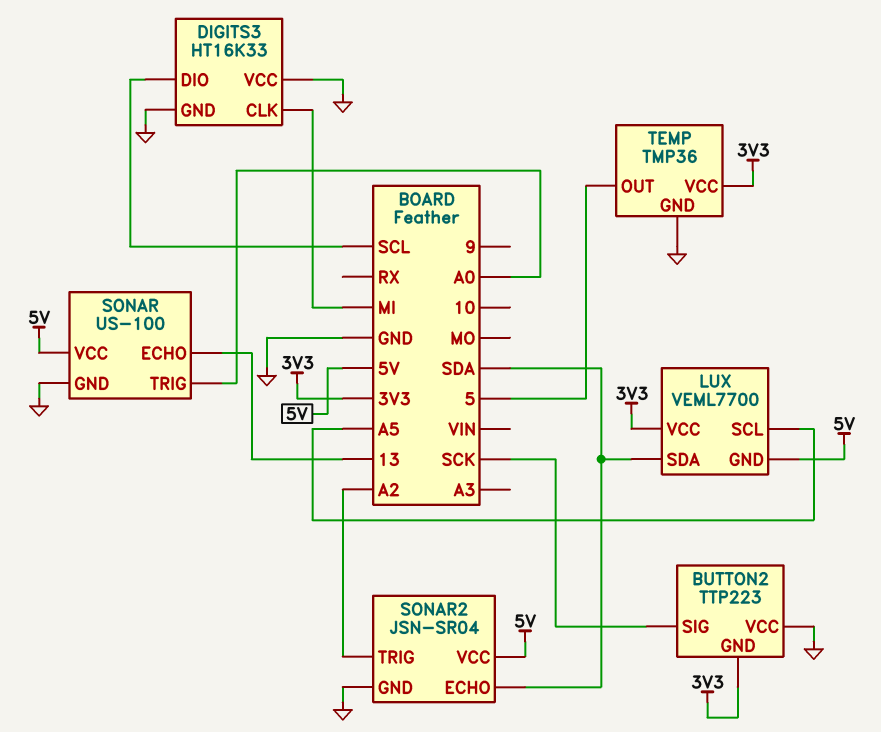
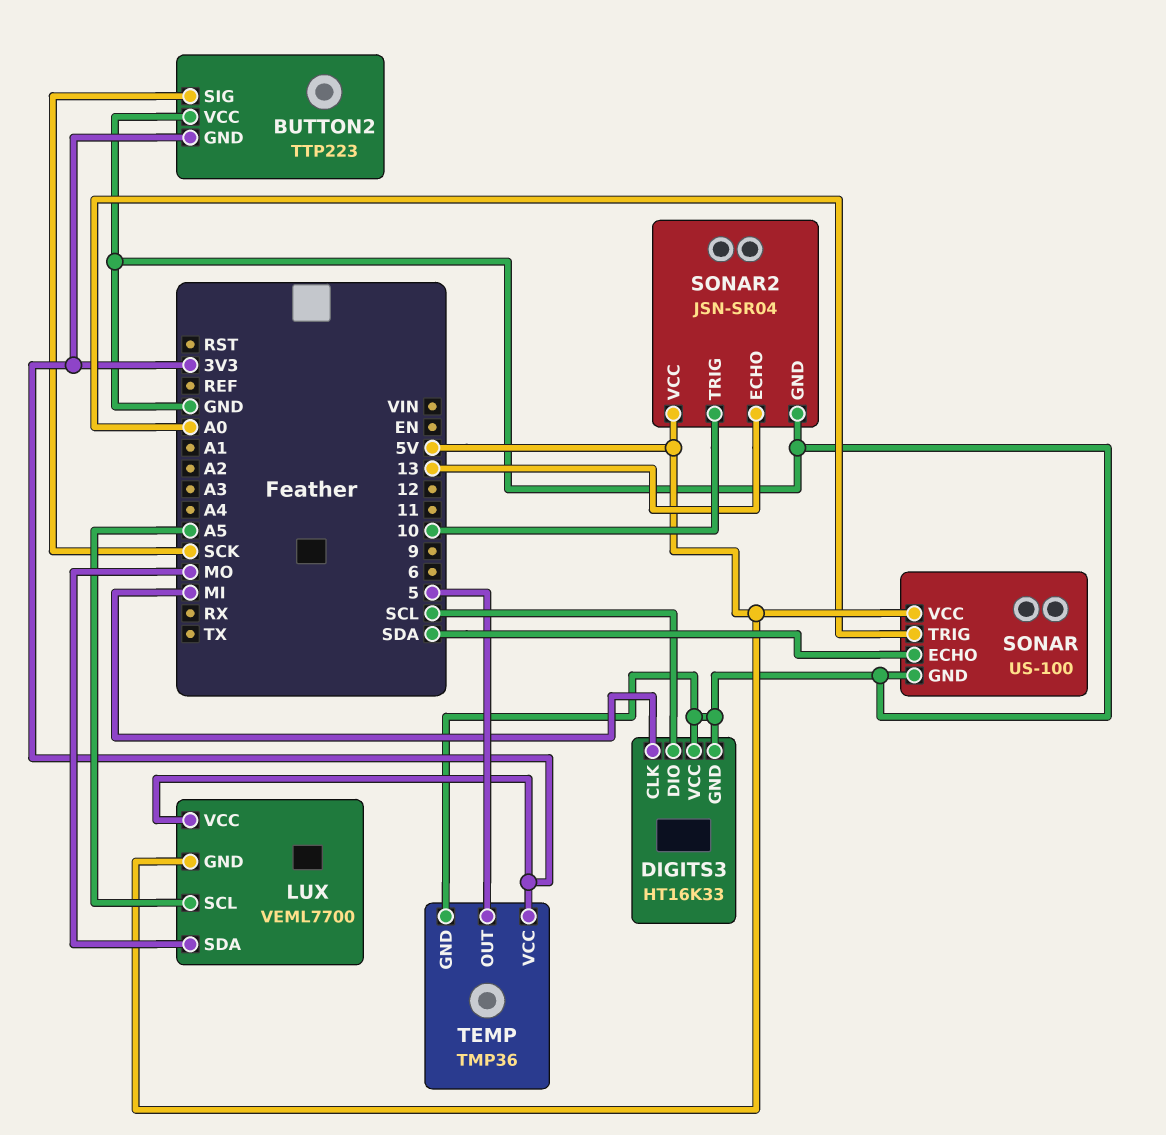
LUX pin SDA: SDA -> MO
SONAR pin ECHO: 13 -> SDA
SONAR2 pin ECHO: SDA -> 13
SONAR2 pin TRIG: A2 -> 10

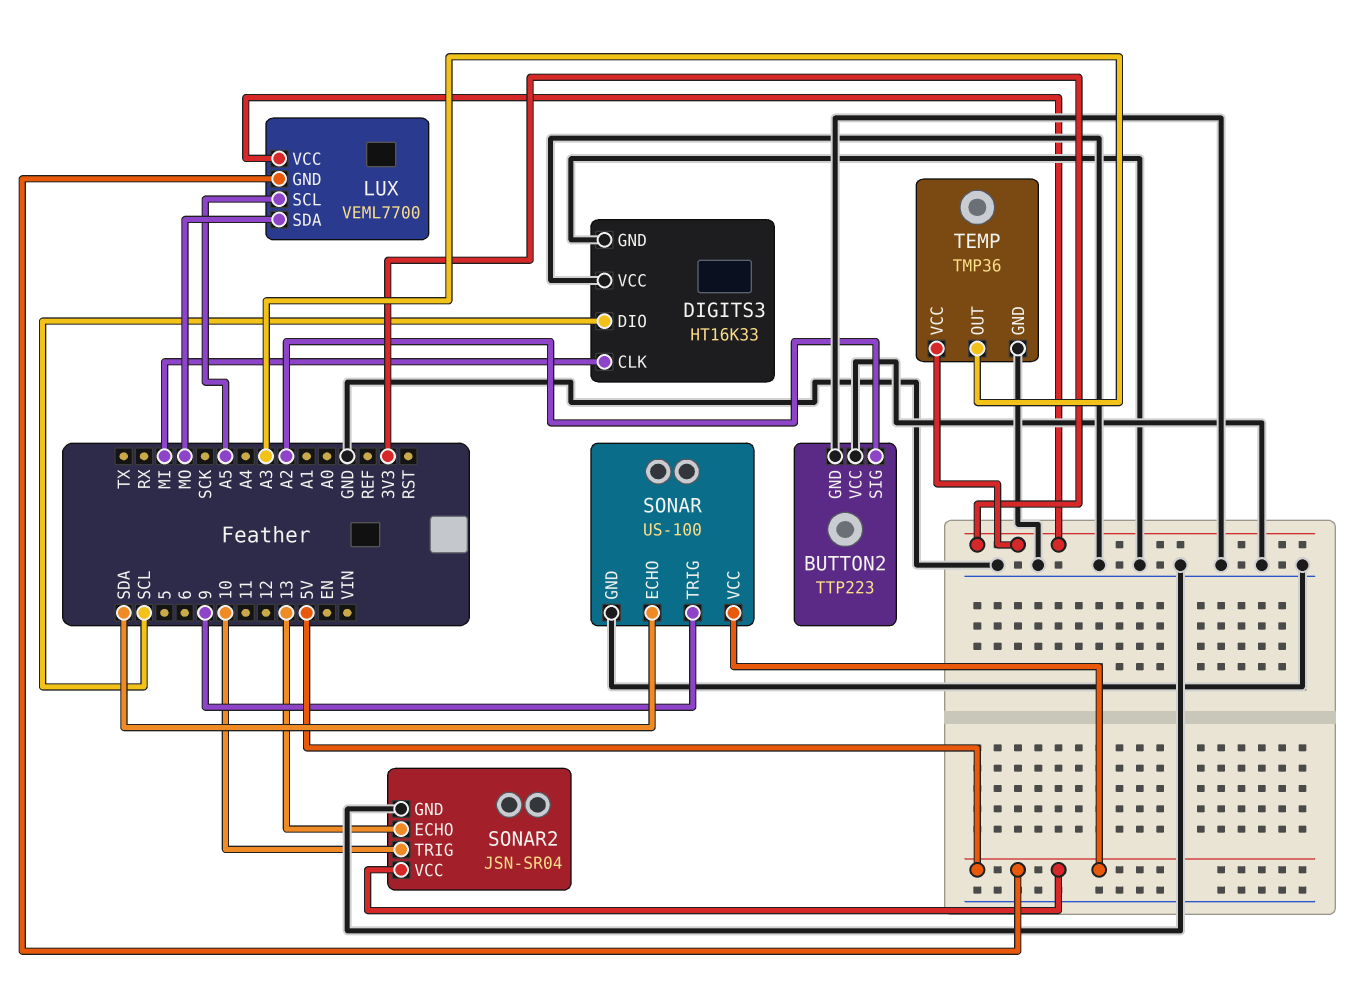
BUTTON2 pin GND: 3V3 -> GND
BUTTON2 pin SIG: SCK -> A2
SONAR pin TRIG: A0 -> 9
TEMP pin OUT: 5 -> A3

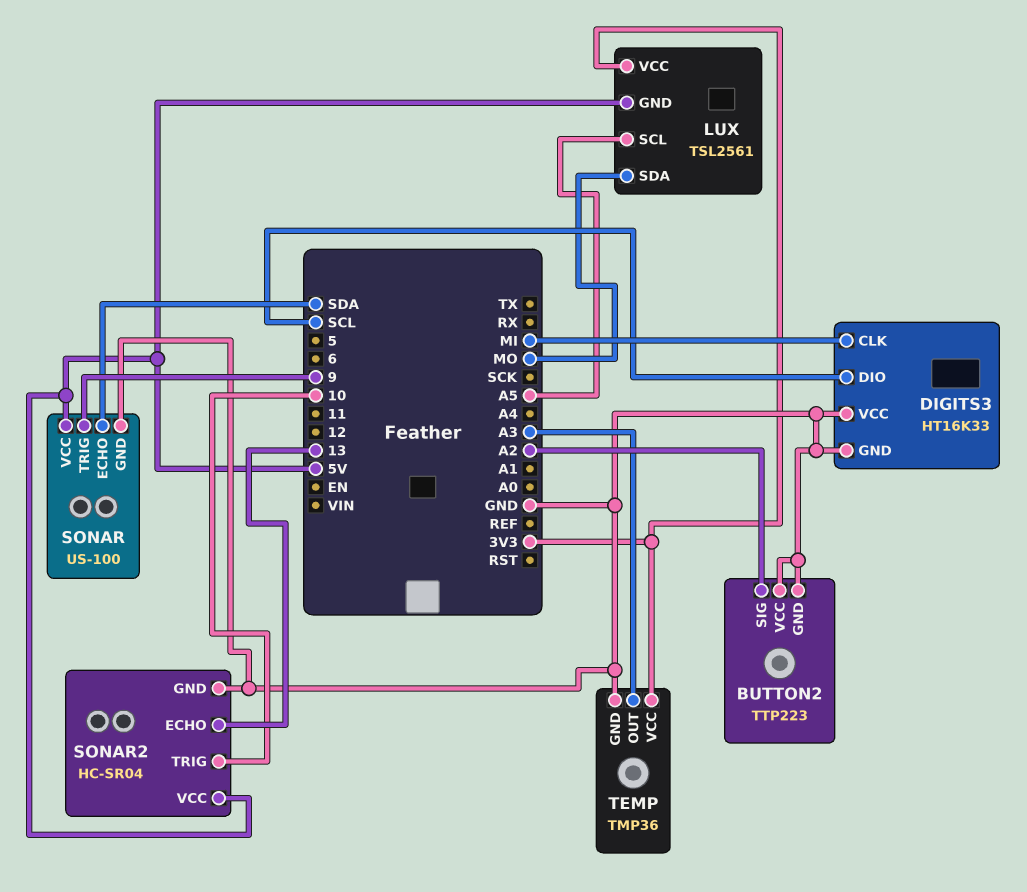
LUX: VEML7700 -> TSL2561
SONAR2: JSN-SR04 -> HC-SR04

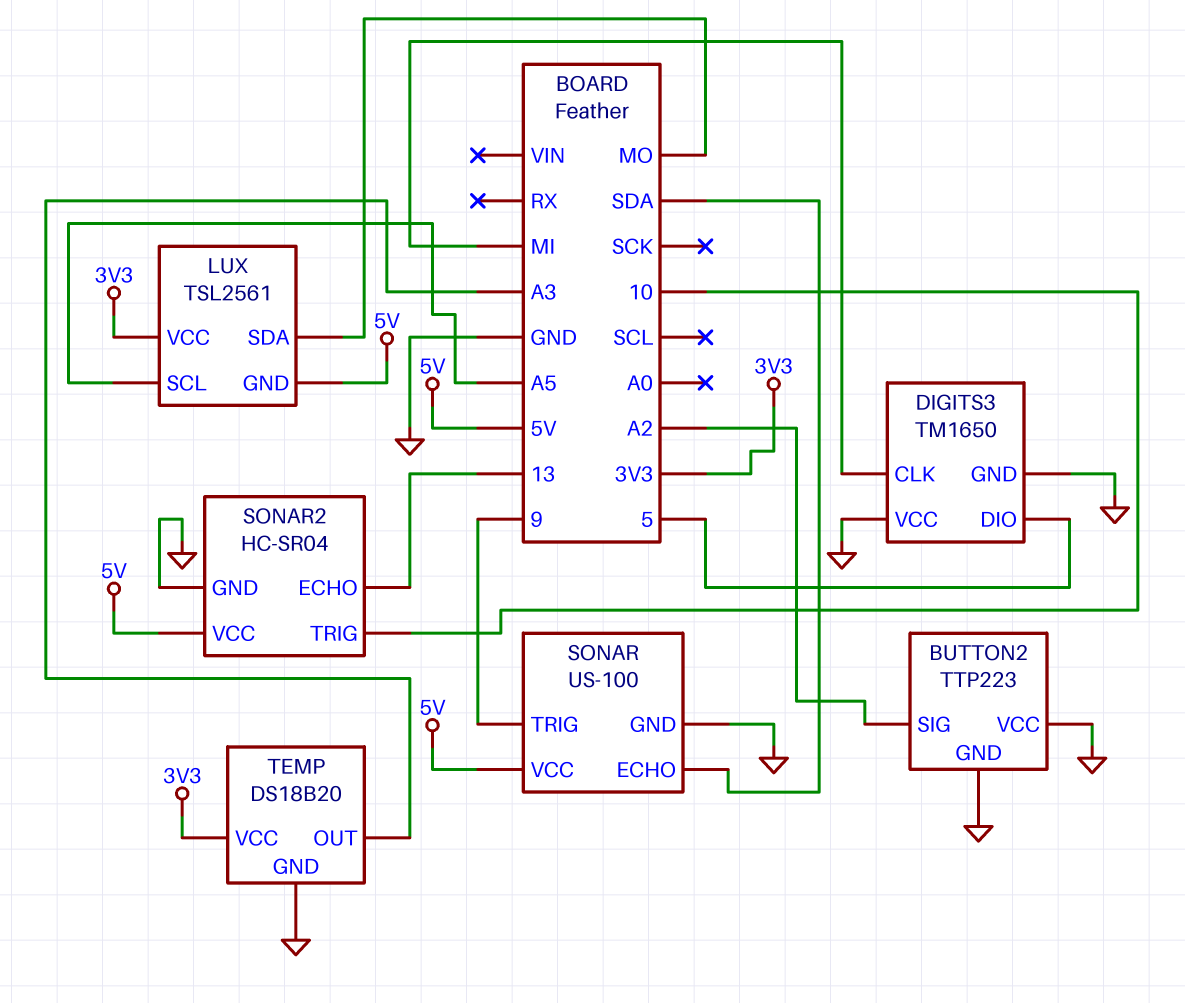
DIGITS3: HT16K33 -> TM1650
DIGITS3 pin DIO: SCL -> 5
TEMP: TMP36 -> DS18B20

